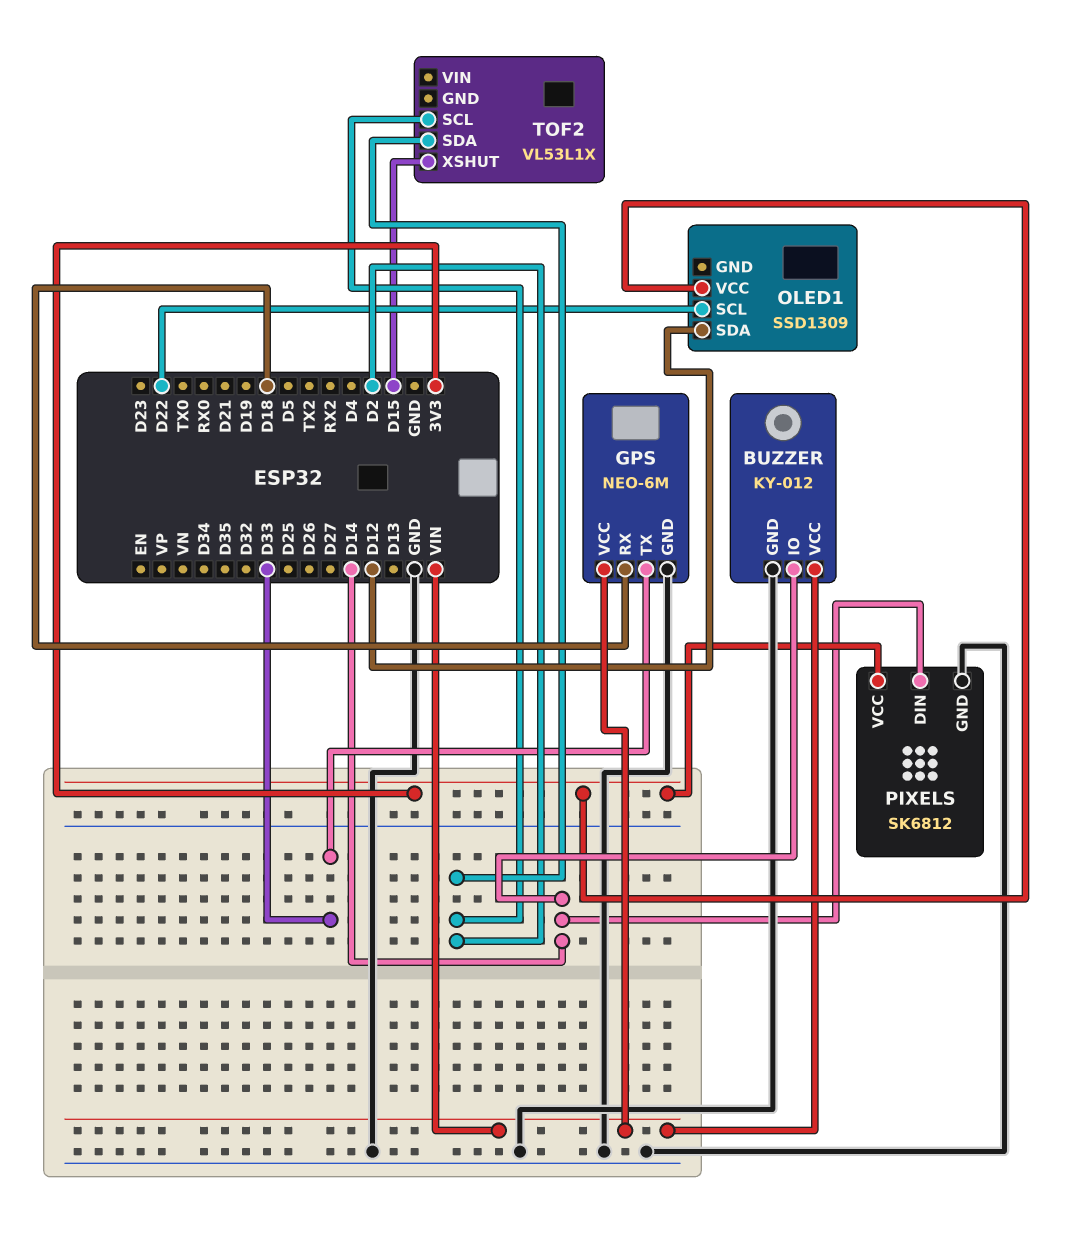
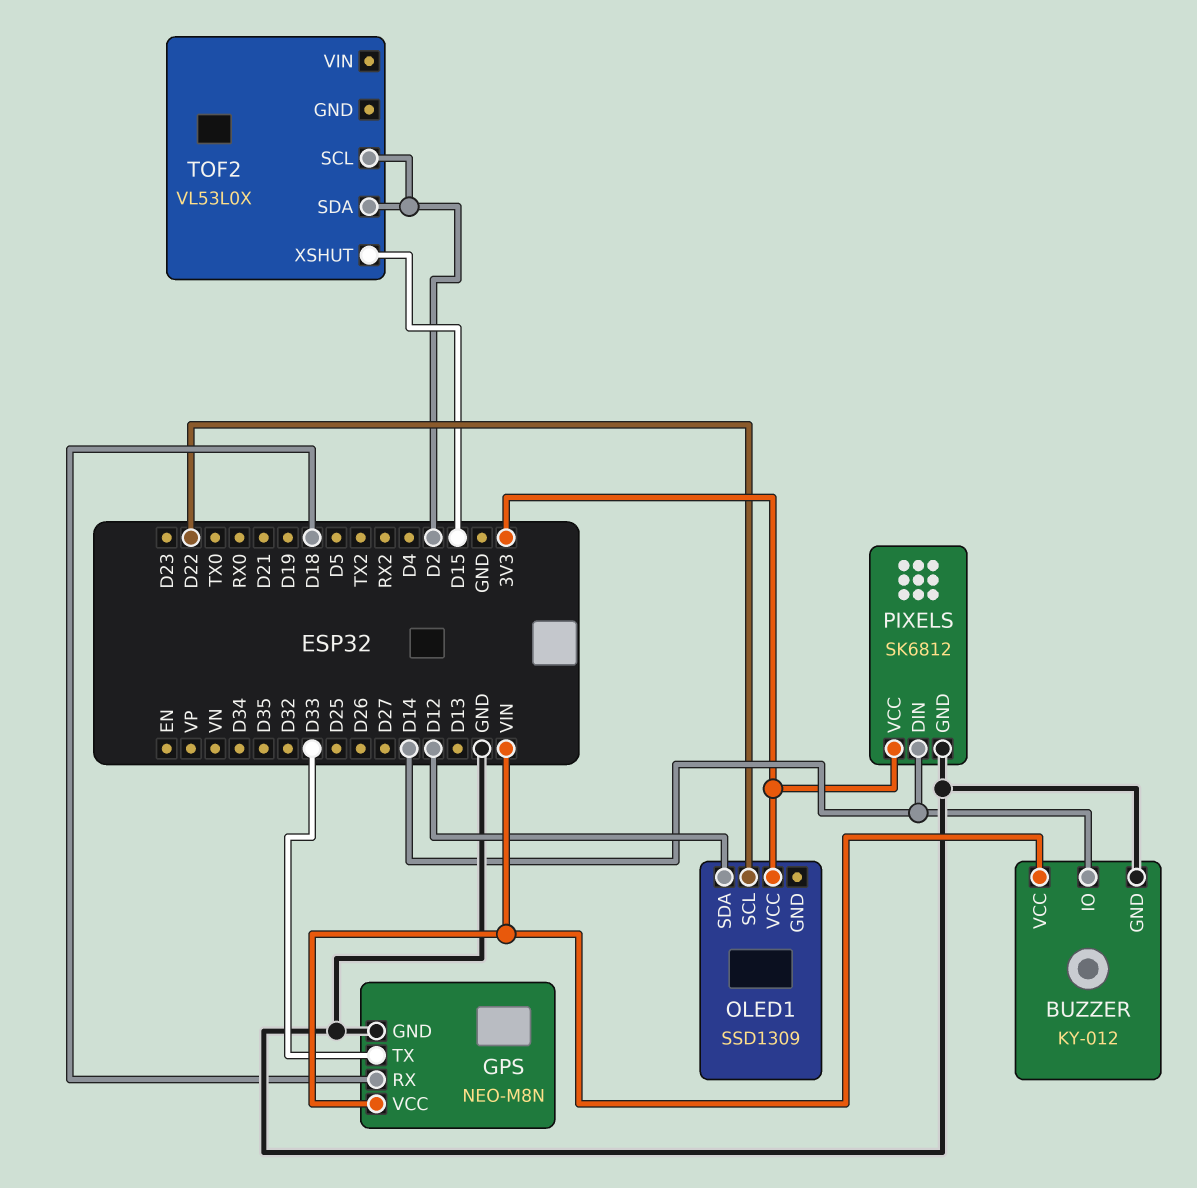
GPS: NEO-6M -> NEO-M8N
TOF2: VL53L1X -> VL53L0X

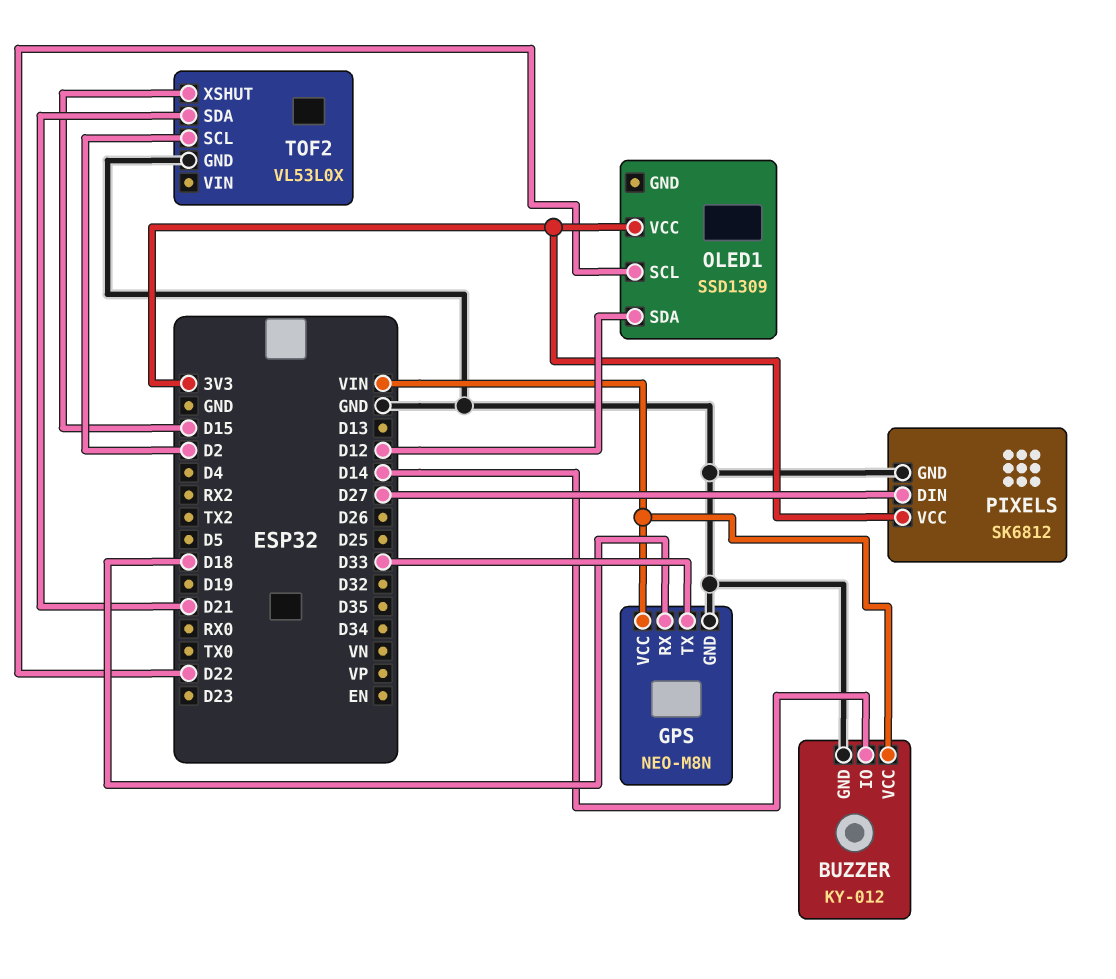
PIXELS pin DIN: D14 -> D27
TOF2 pin GND: none -> GND
TOF2 pin SDA: D2 -> D21

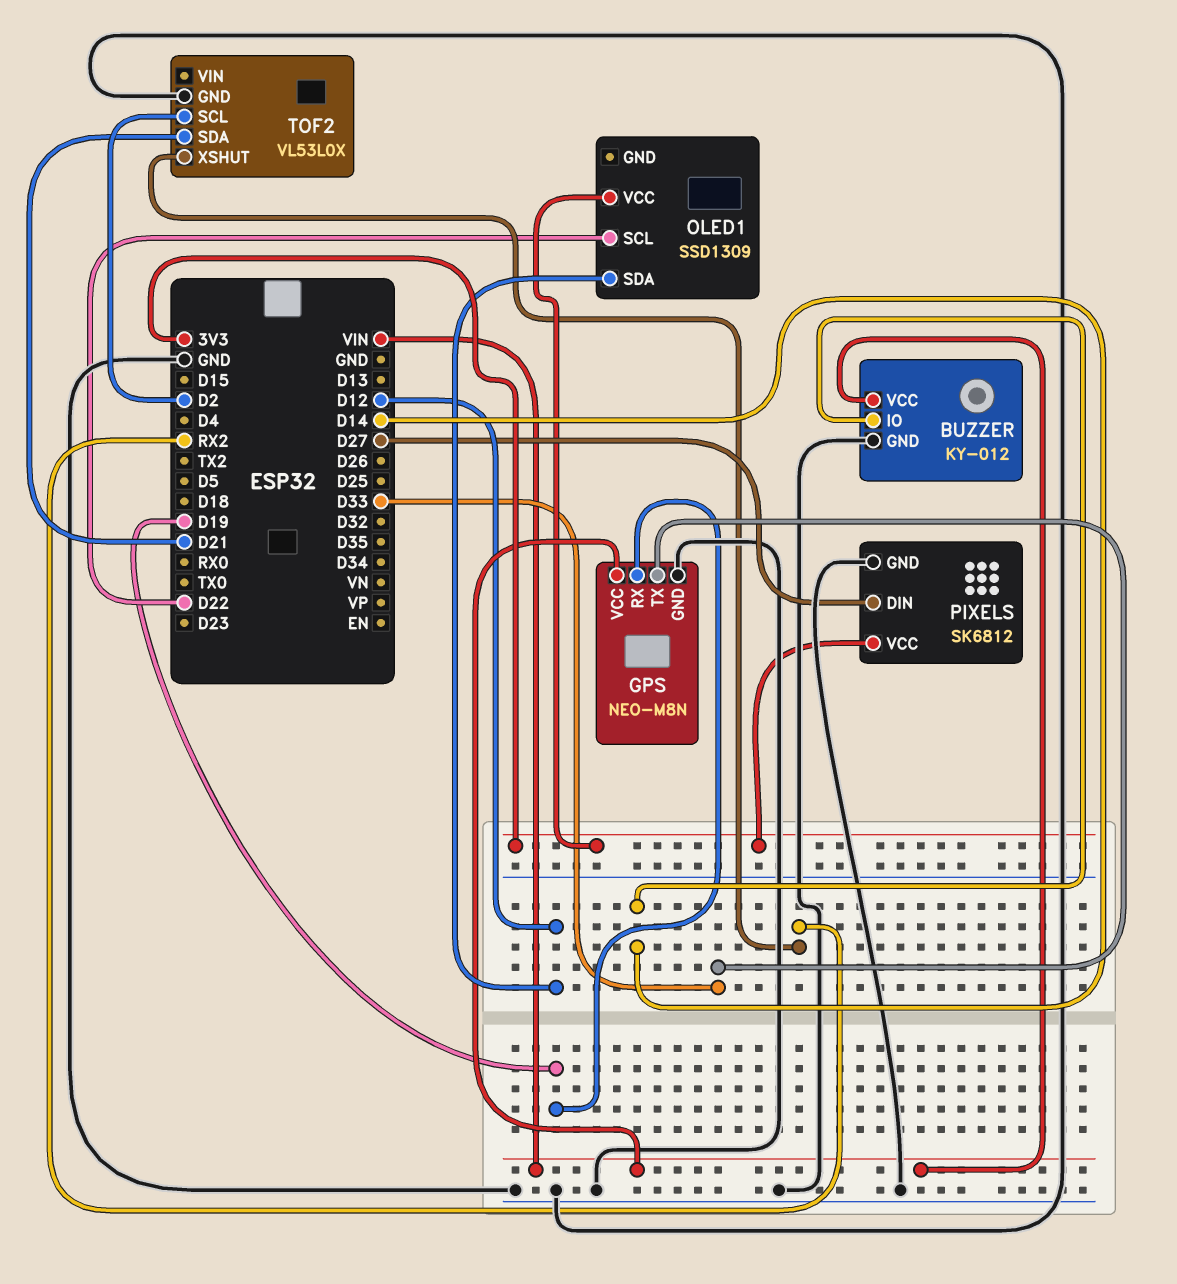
GPS pin RX: D18 -> D19
TOF2 pin XSHUT: D15 -> RX2

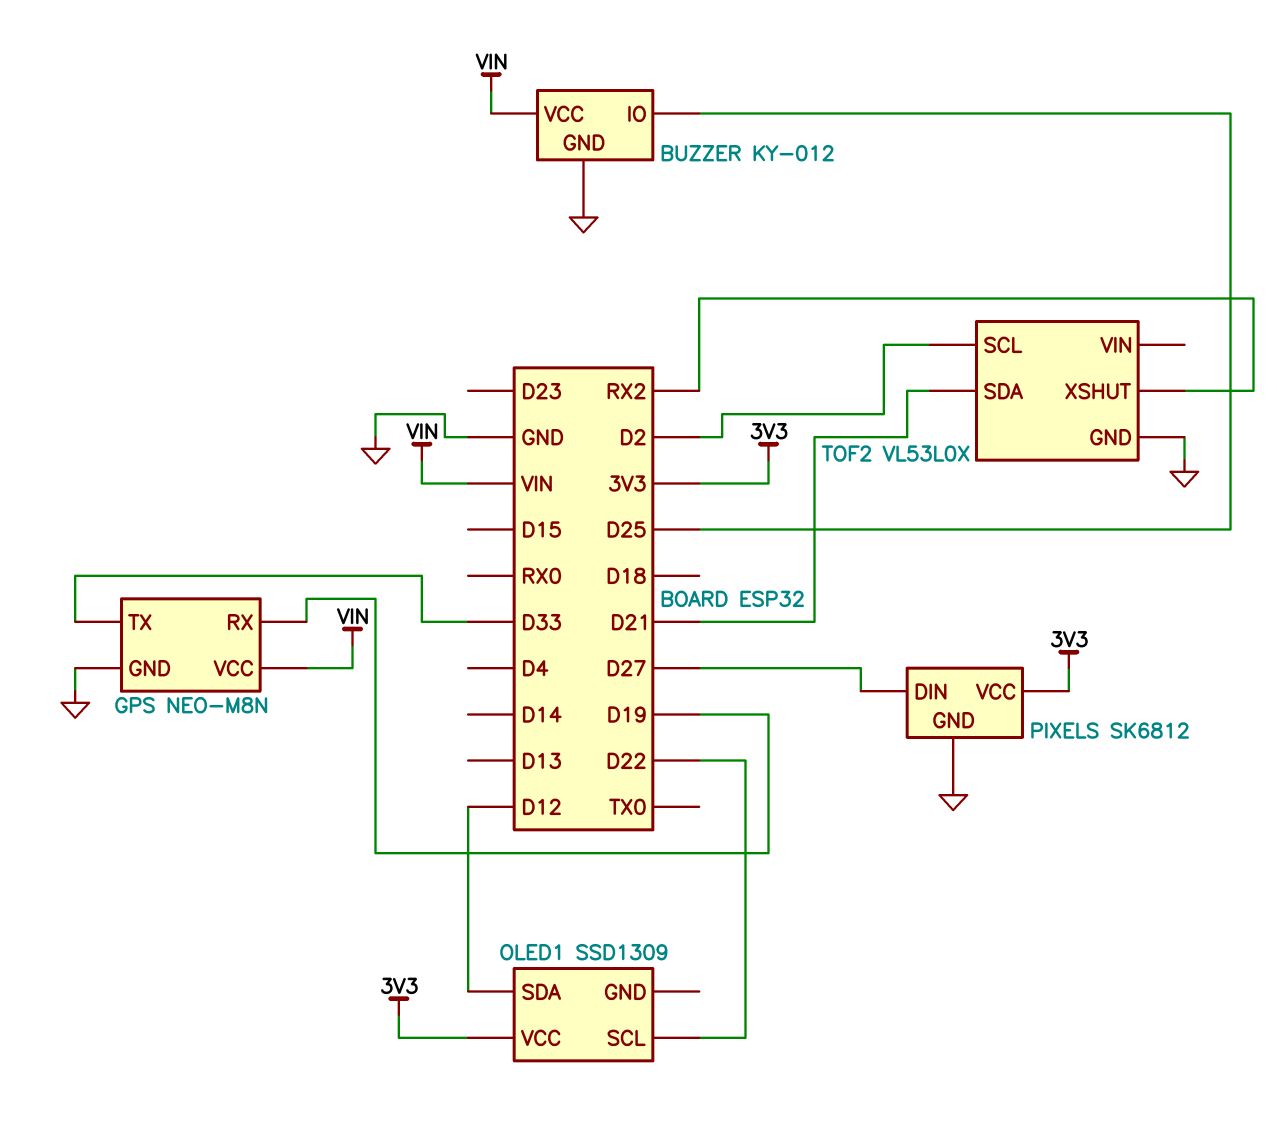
BUZZER pin IO: D14 -> D25

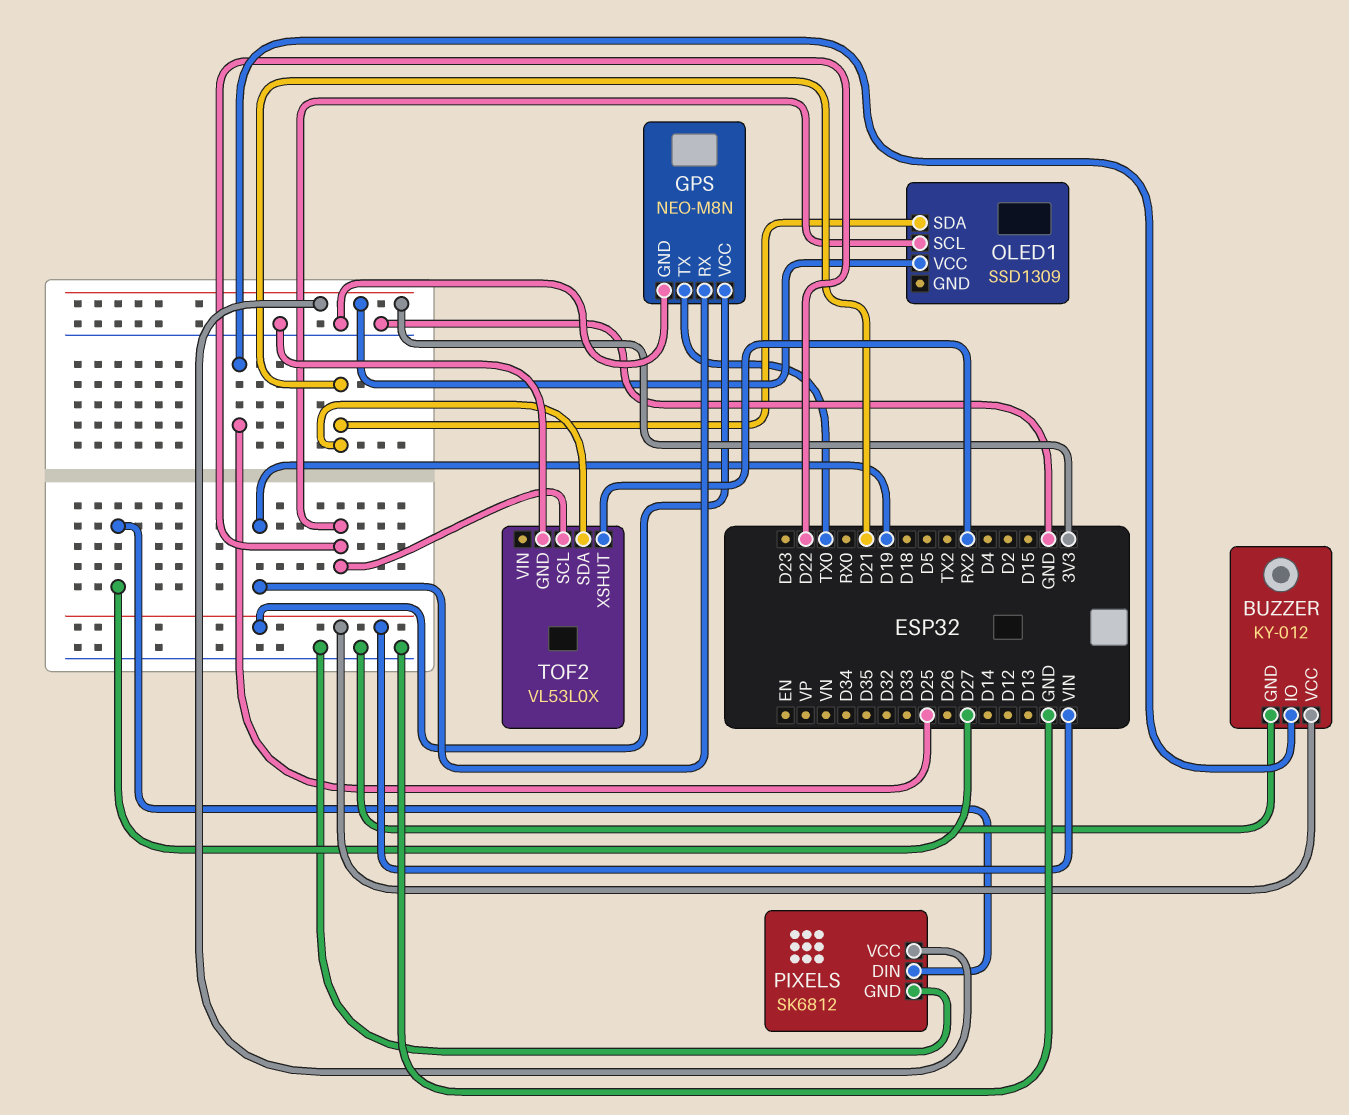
GPS pin TX: D33 -> TX0
OLED1 pin SDA: D12 -> D21
TOF2 pin SCL: D2 -> D22

